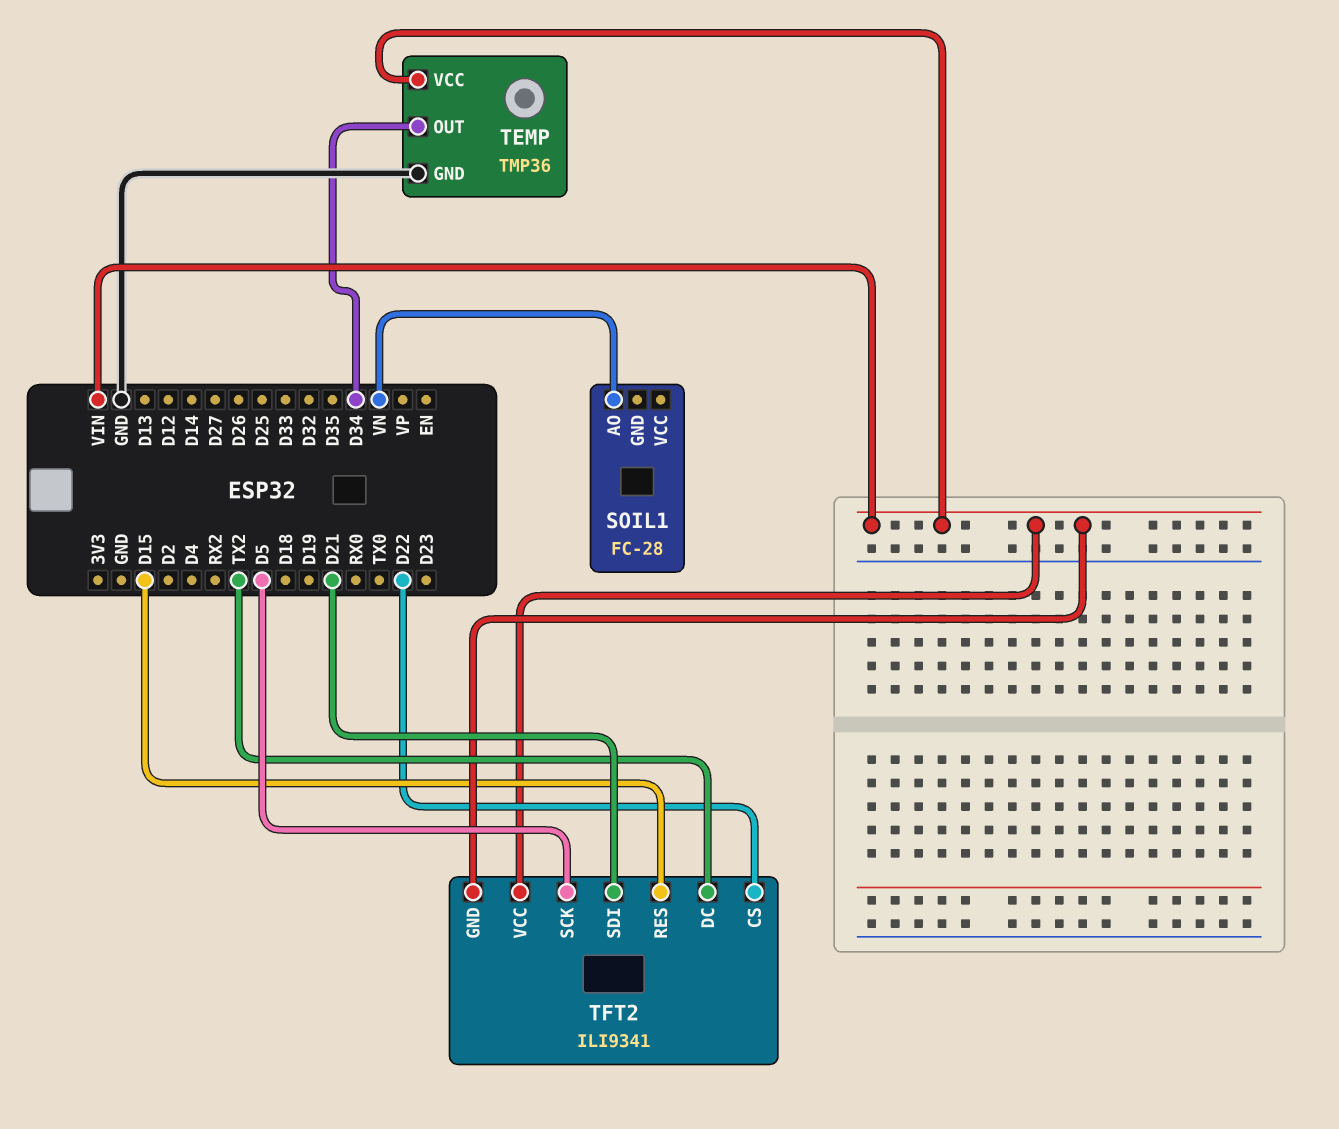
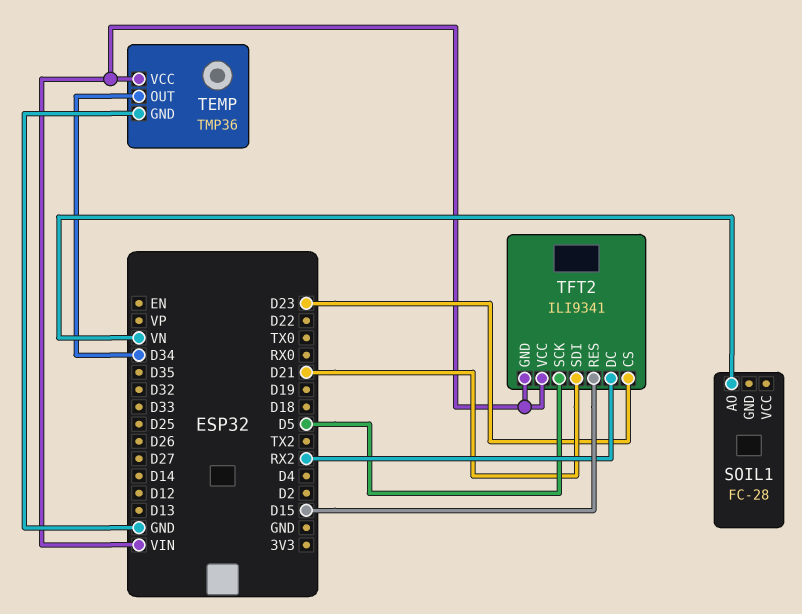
TFT2 pin CS: D22 -> D23
TFT2 pin DC: TX2 -> RX2

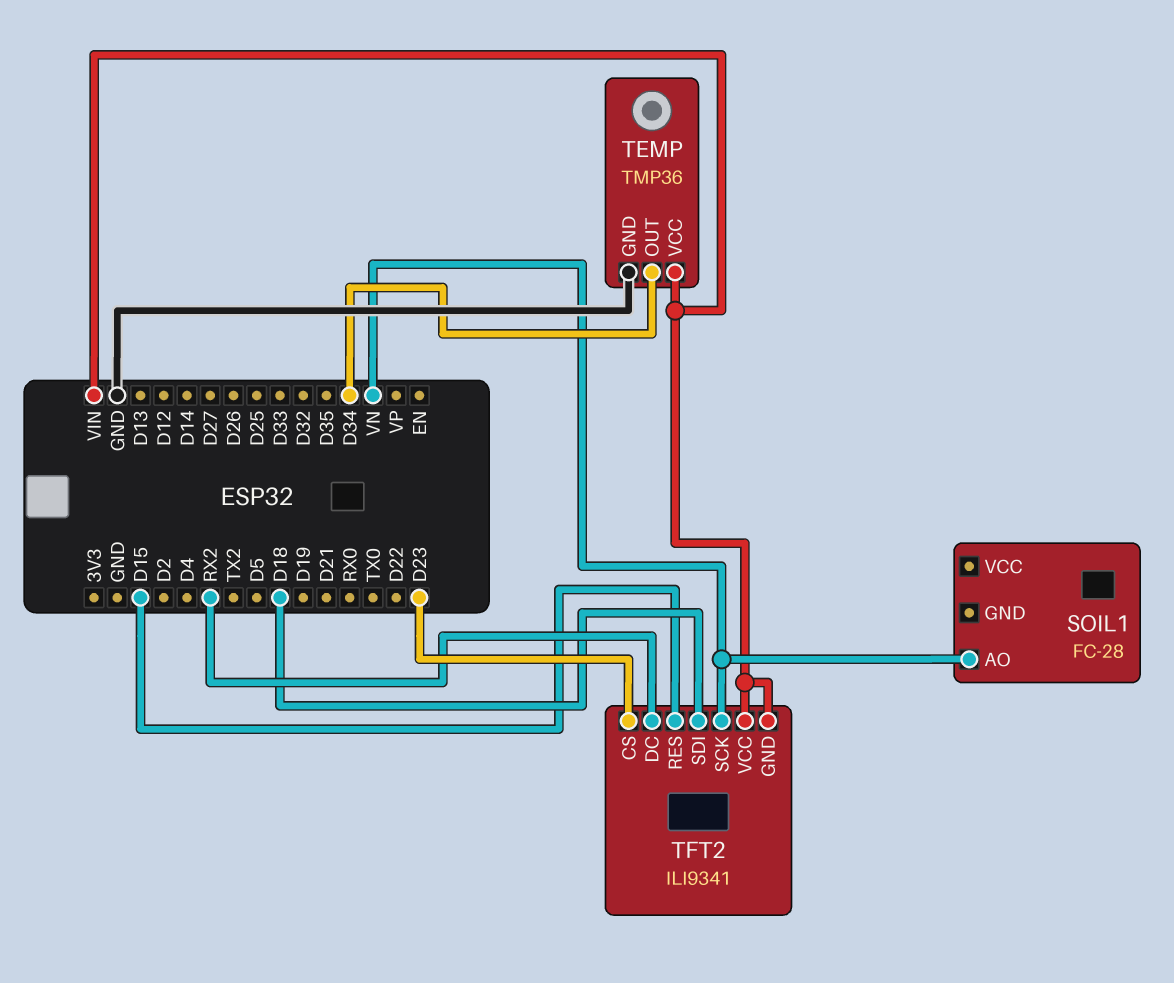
TFT2 pin SCK: D5 -> VN
TFT2 pin SDI: D21 -> D18

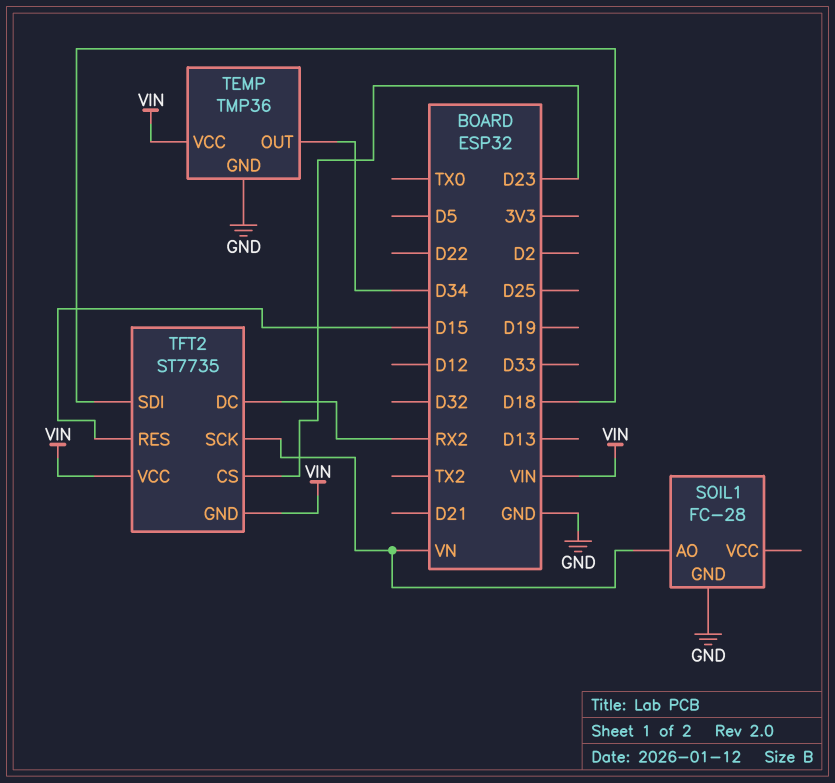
SOIL1 pin GND: none -> GND
TFT2: ILI9341 -> ST7735

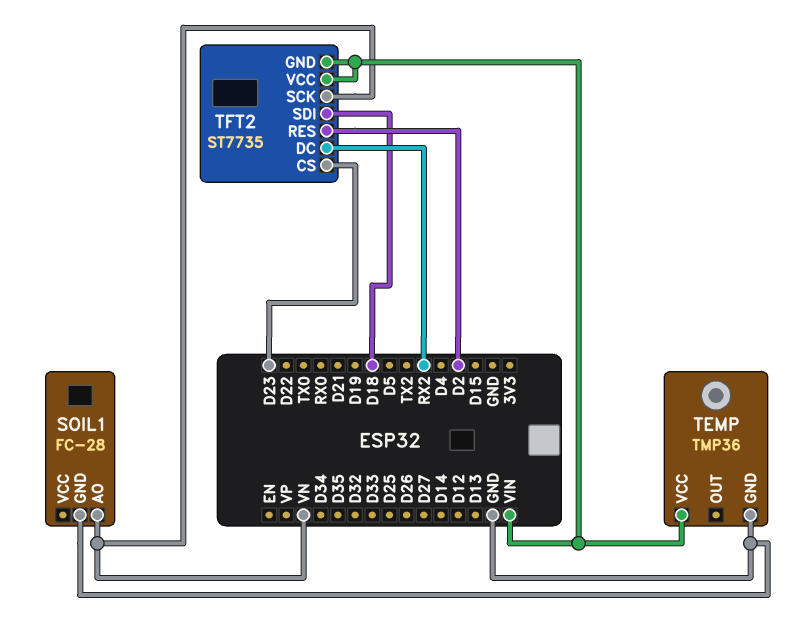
TEMP pin OUT: D34 -> none
TFT2 pin RES: D15 -> D2

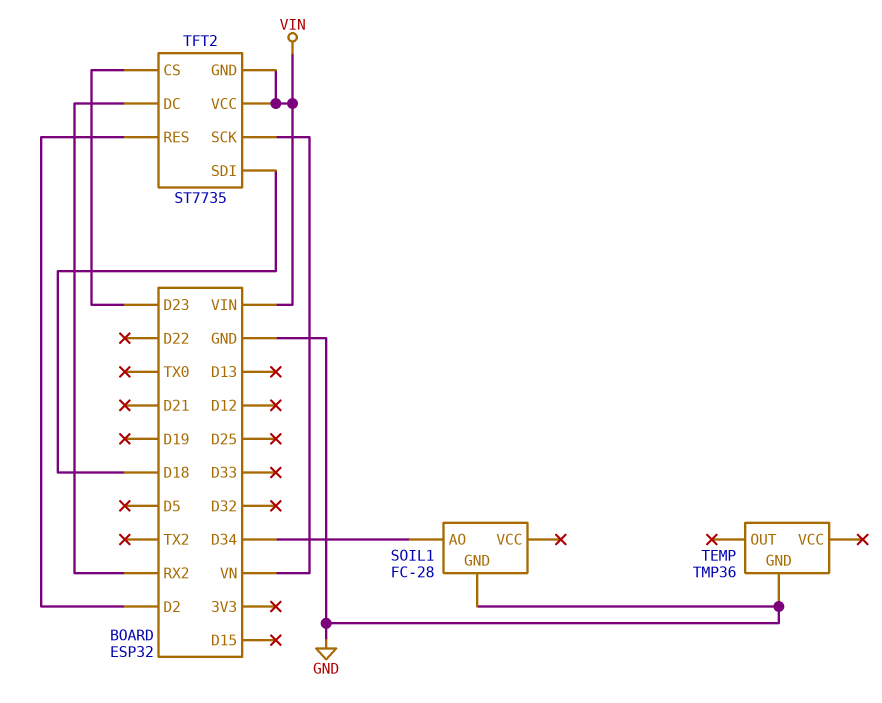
SOIL1 pin AO: VN -> D34
TEMP pin VCC: VIN -> none

